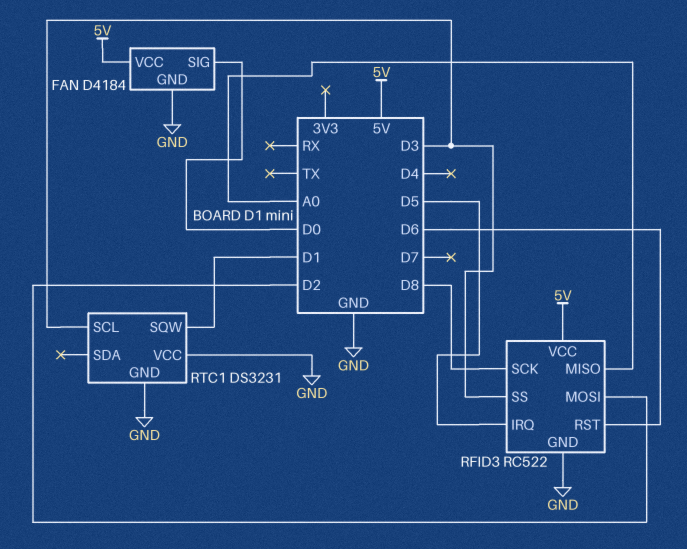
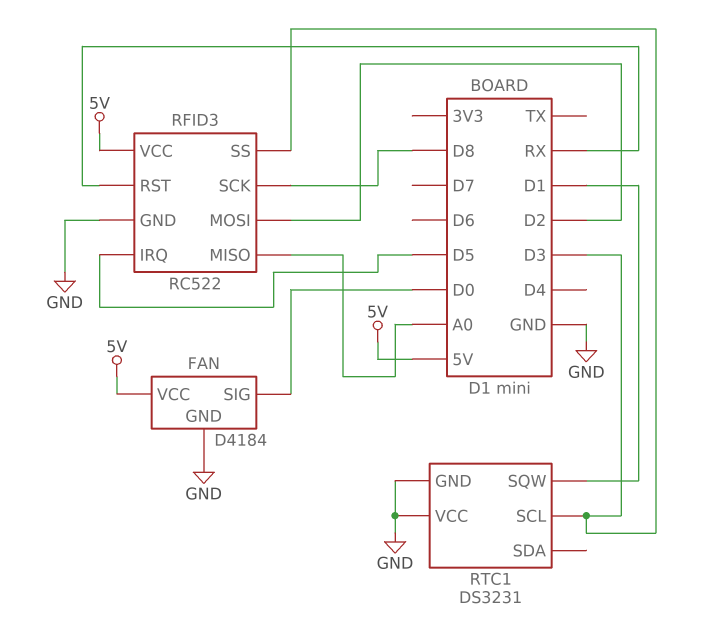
RFID3 pin RST: D6 -> RX

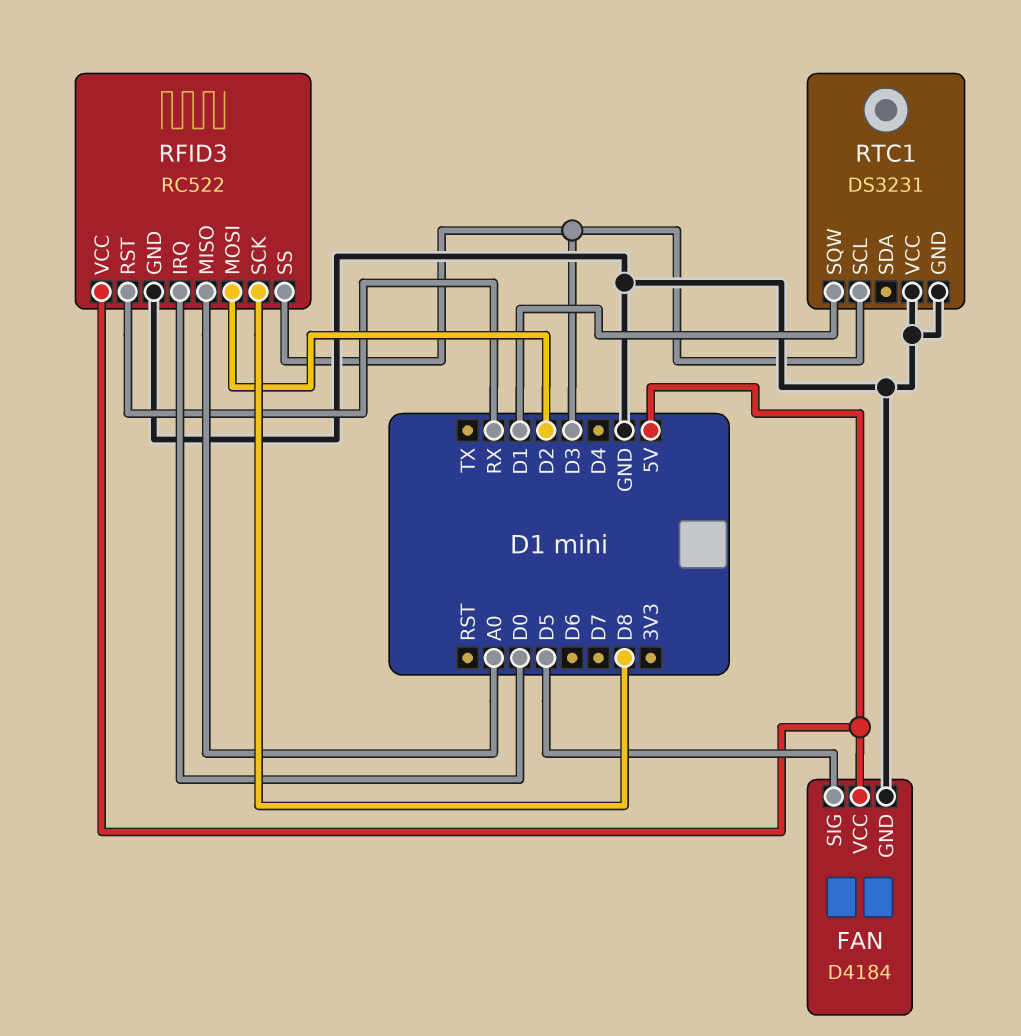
FAN pin SIG: D0 -> D5
RFID3 pin IRQ: D5 -> D0

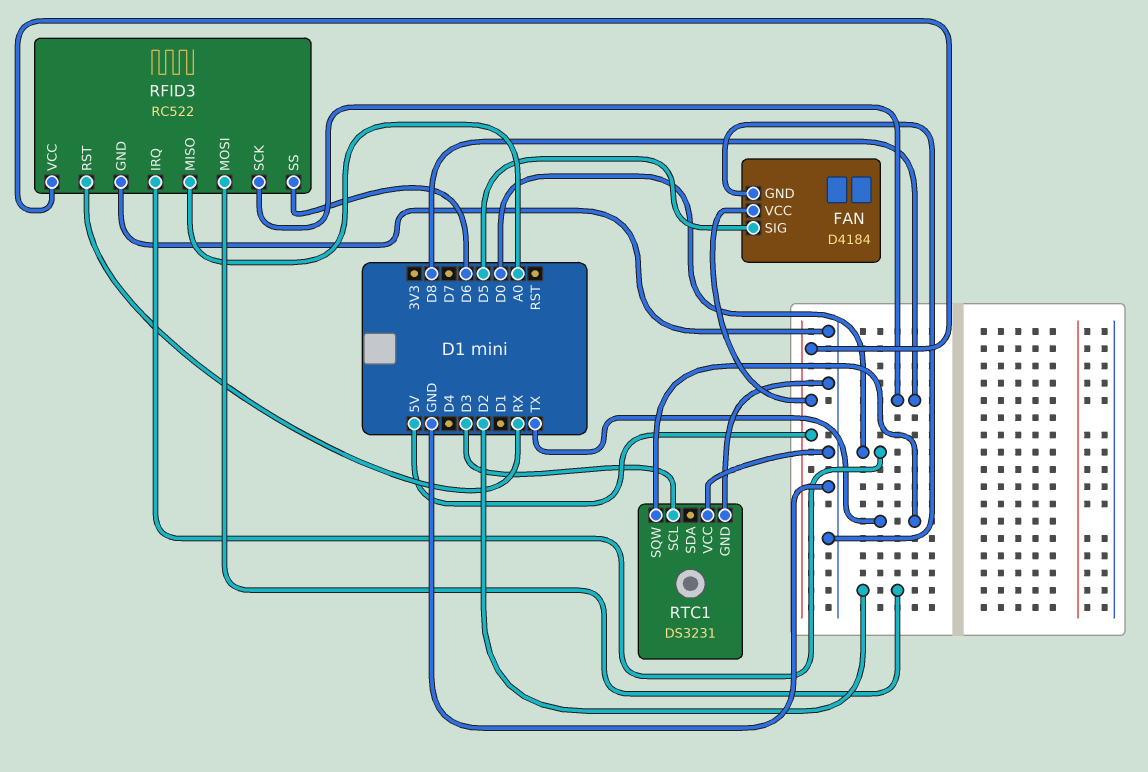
RFID3 pin SS: D3 -> D6
RTC1 pin SQW: D1 -> TX

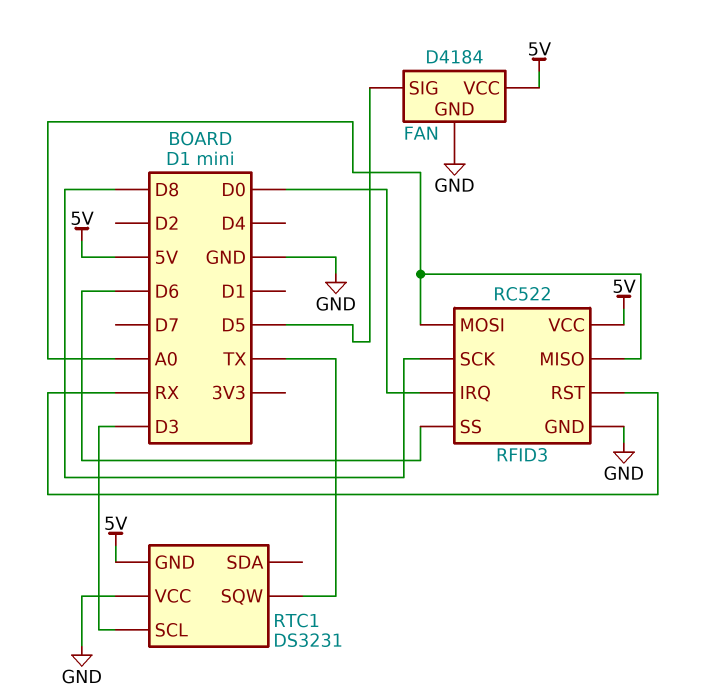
RFID3 pin MOSI: D2 -> A0
RTC1 pin GND: GND -> 5V

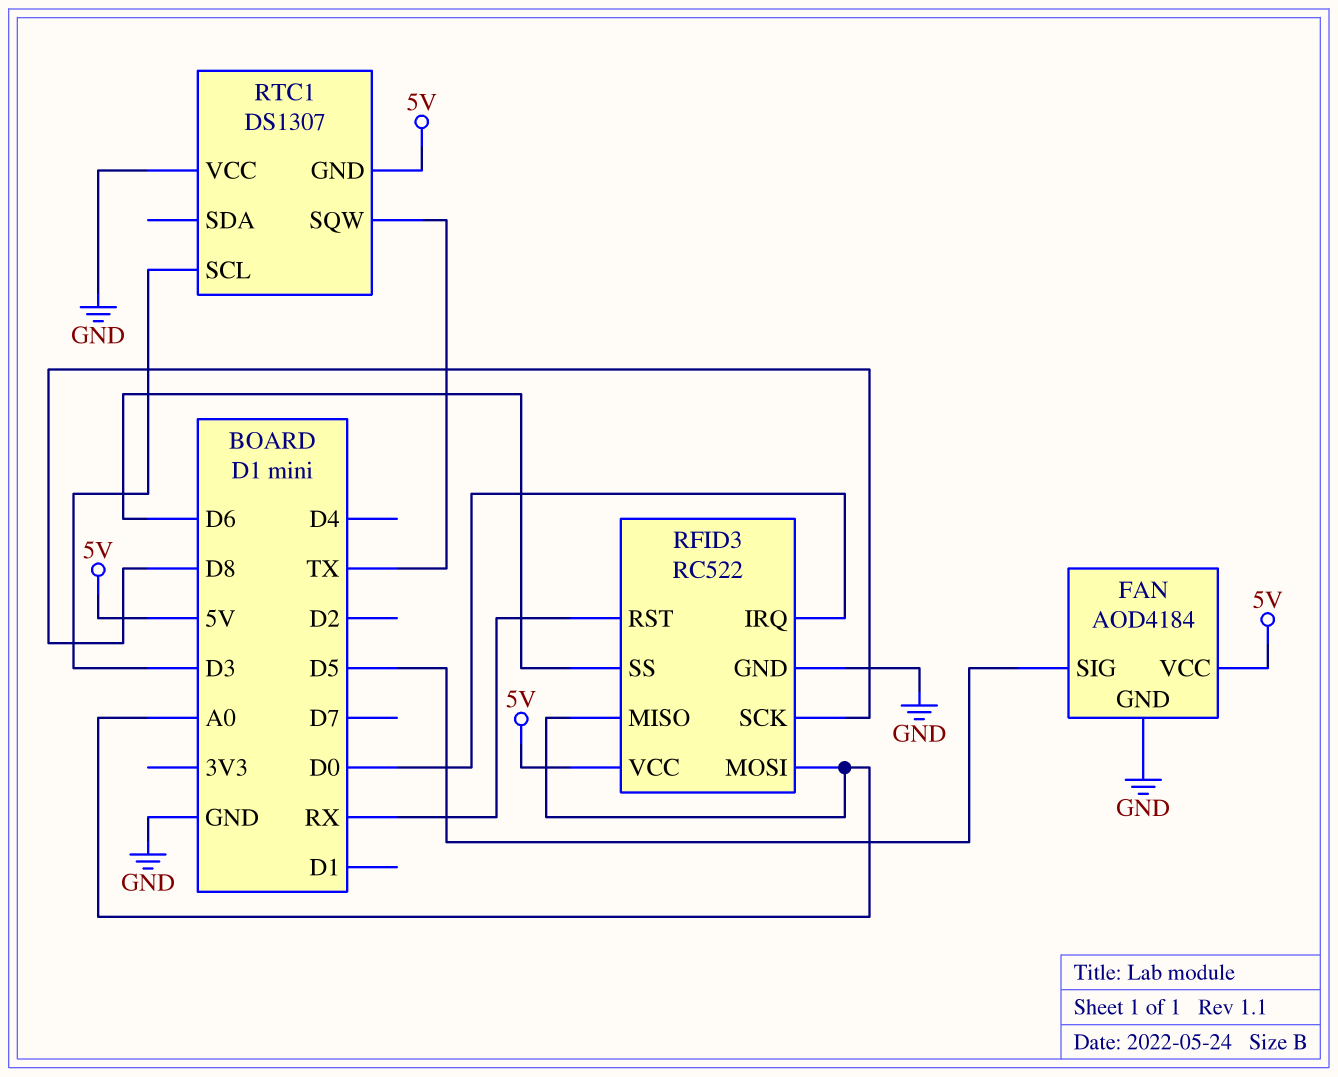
FAN: D4184 -> AOD4184
RTC1: DS3231 -> DS1307

